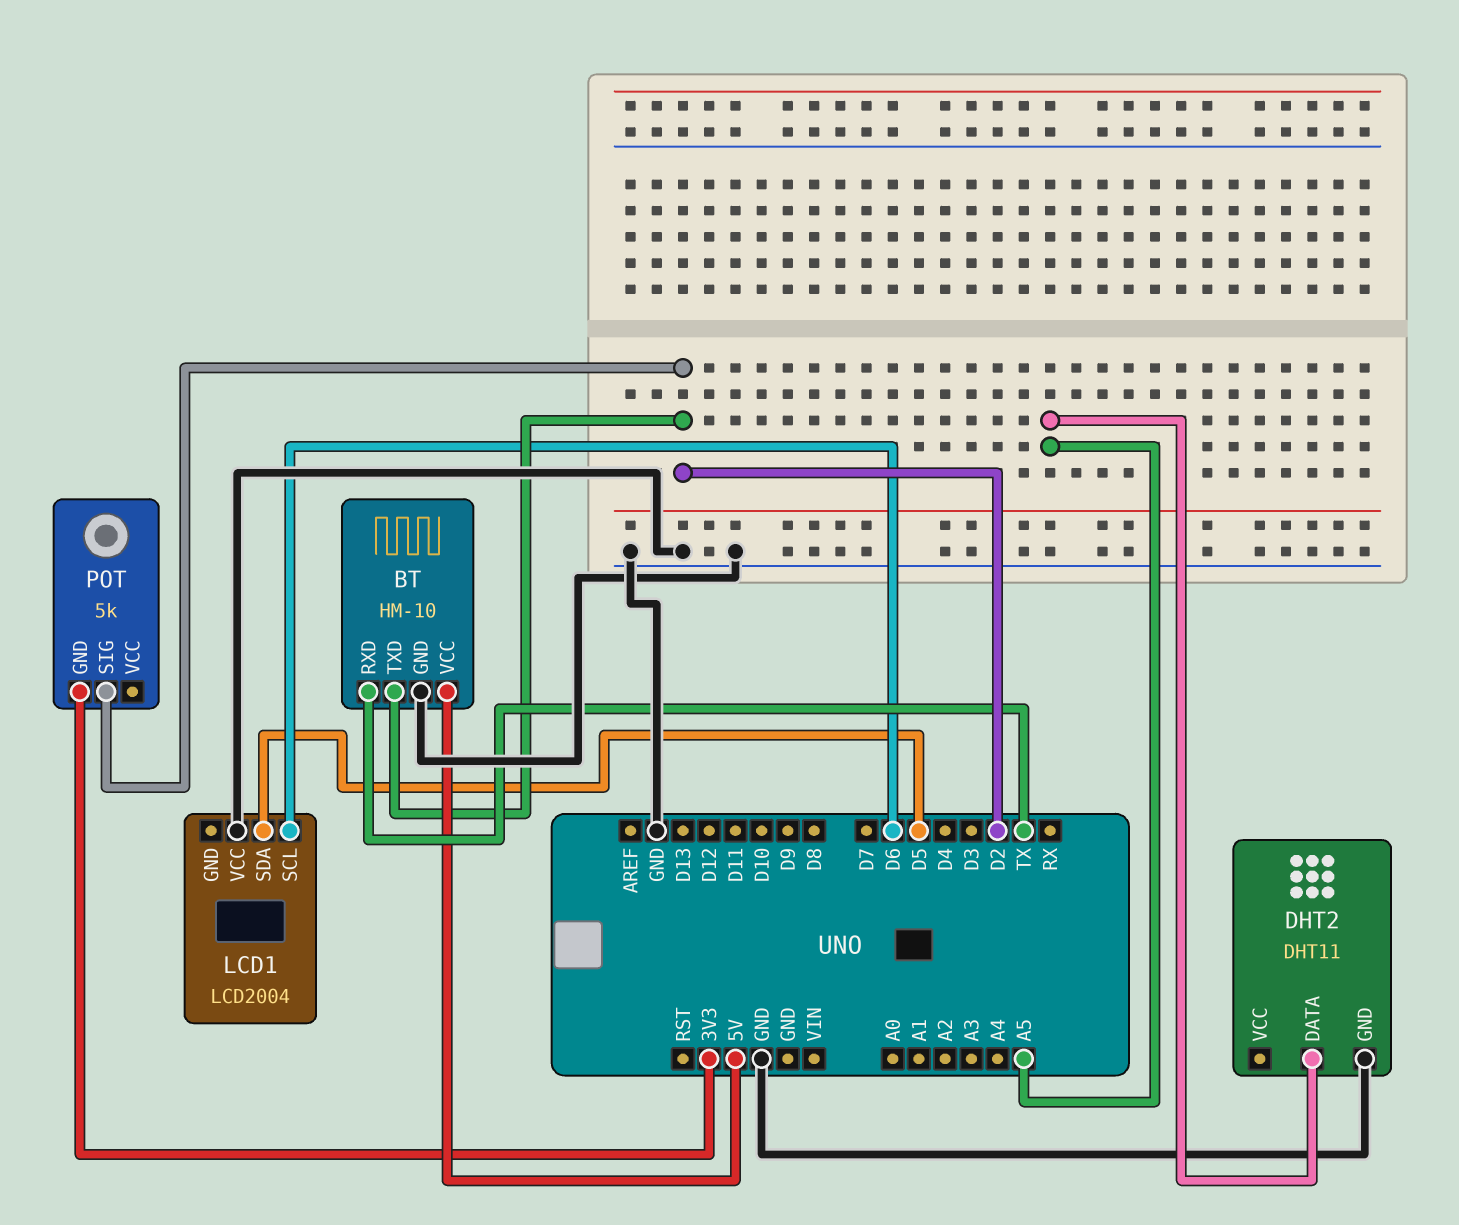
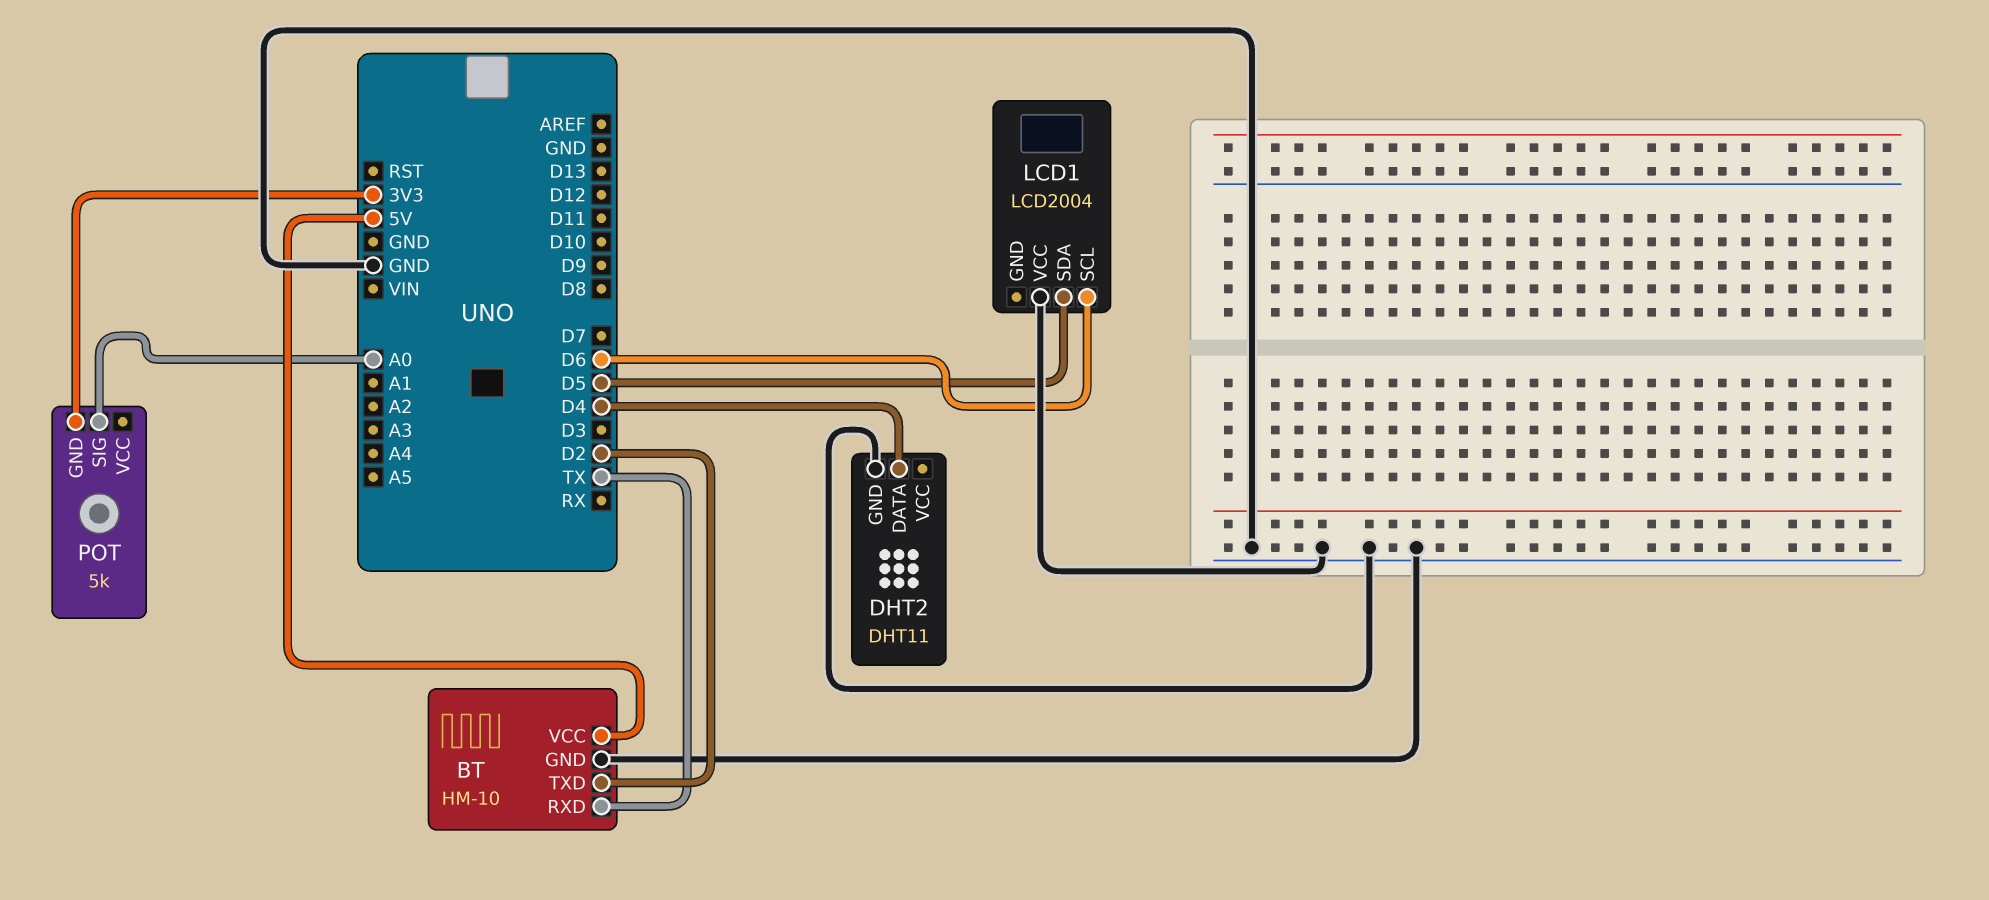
DHT2 pin DATA: A5 -> D4
POT pin SIG: D2 -> A0

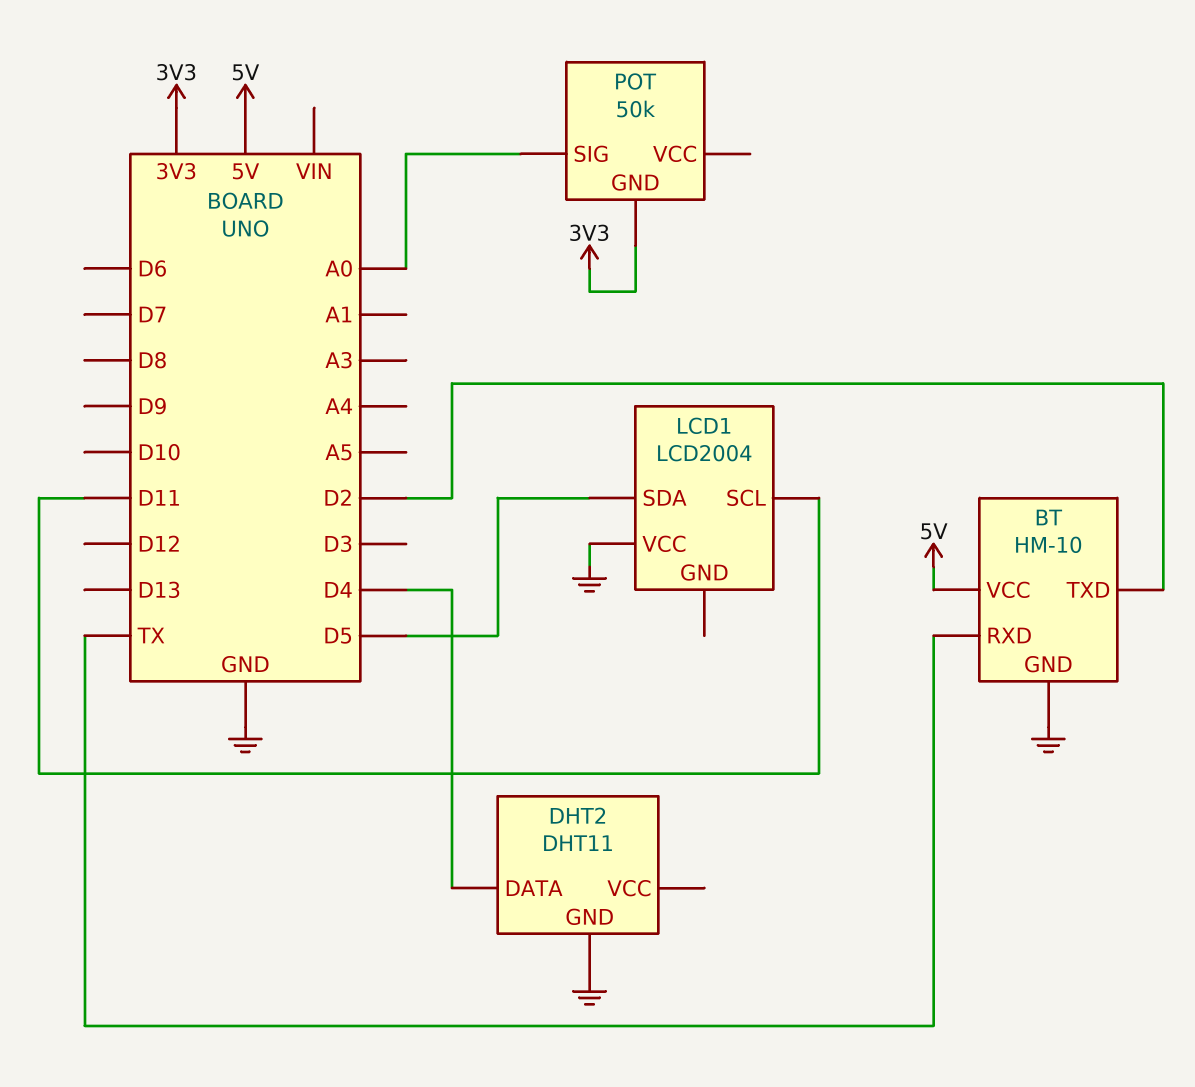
LCD1 pin SCL: D6 -> D11
POT: 5k -> 50k

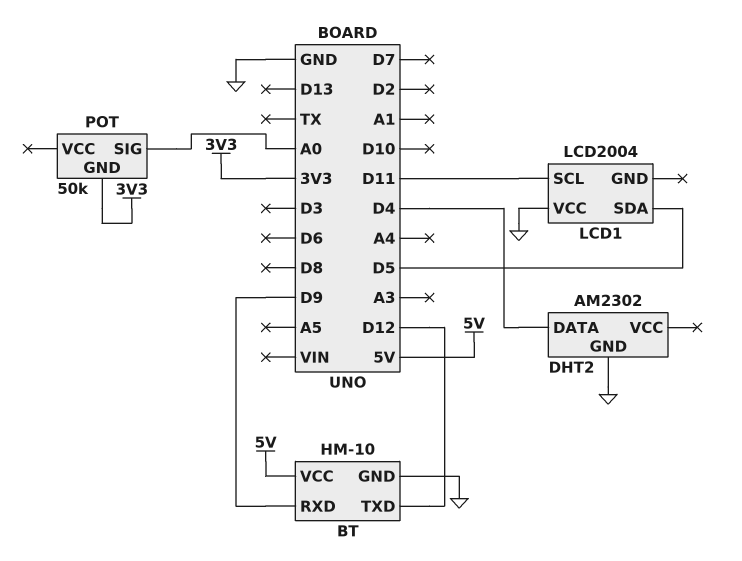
BT pin RXD: TX -> D9
BT pin TXD: D2 -> D12
DHT2: DHT11 -> AM2302

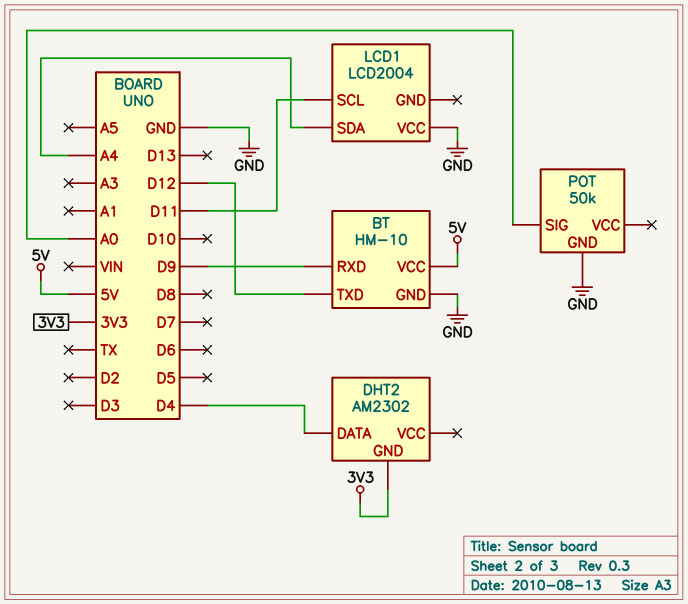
DHT2 pin GND: GND -> 3V3
LCD1 pin SDA: D5 -> A4
POT pin GND: 3V3 -> GND

